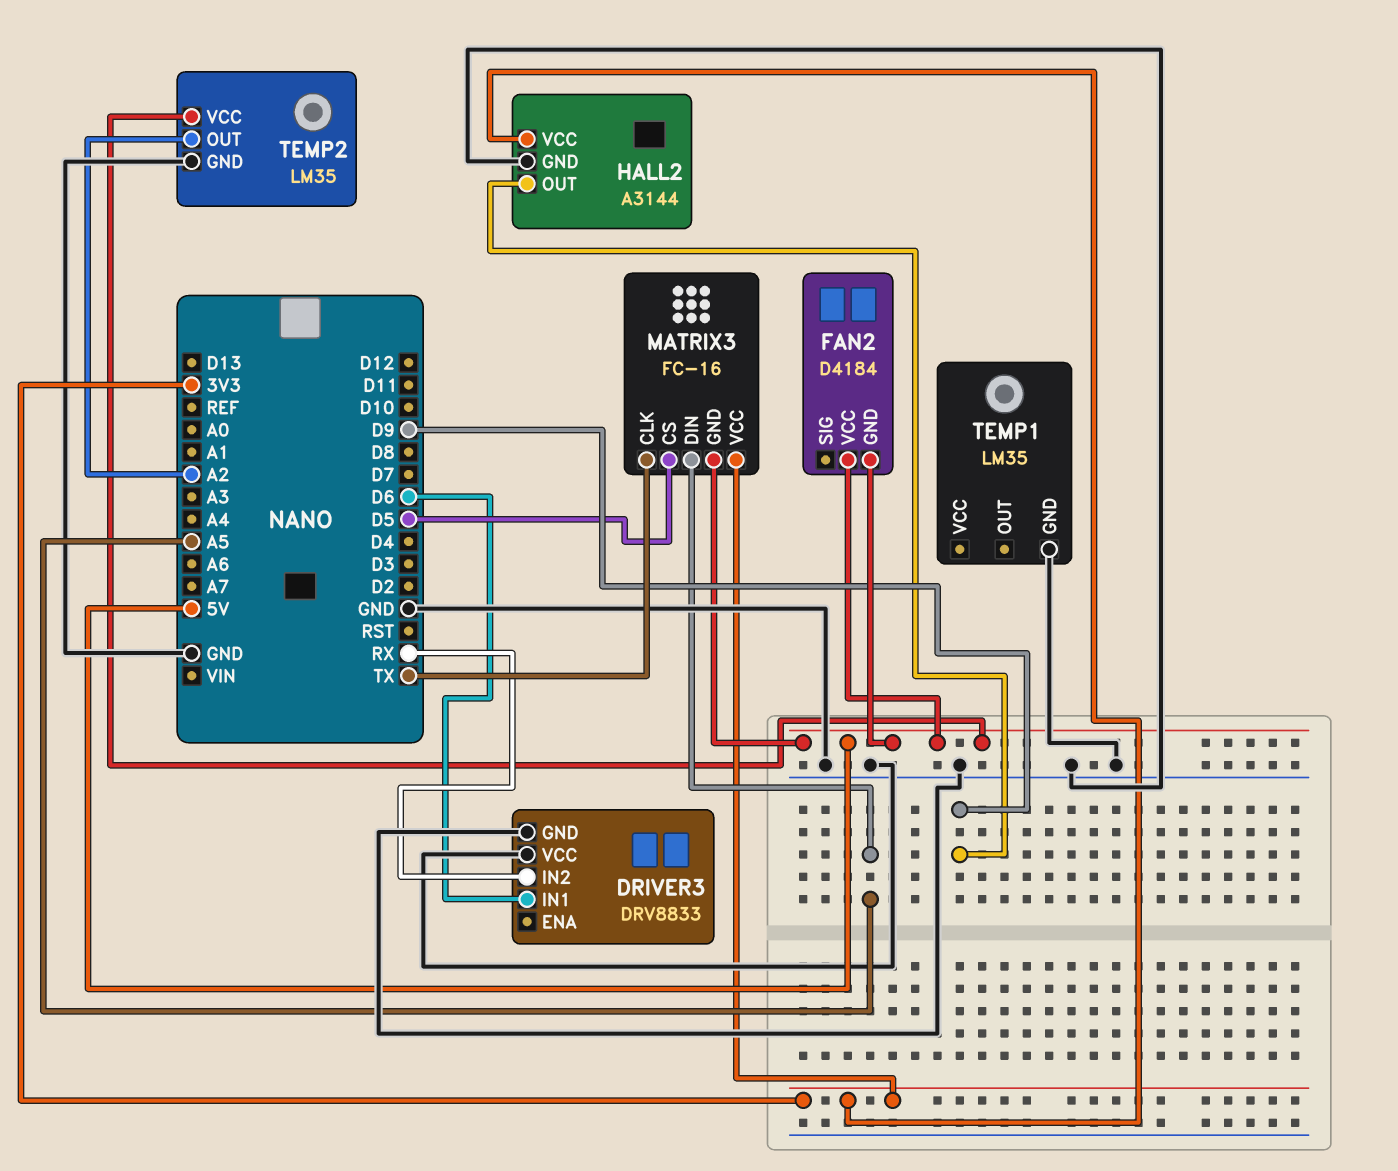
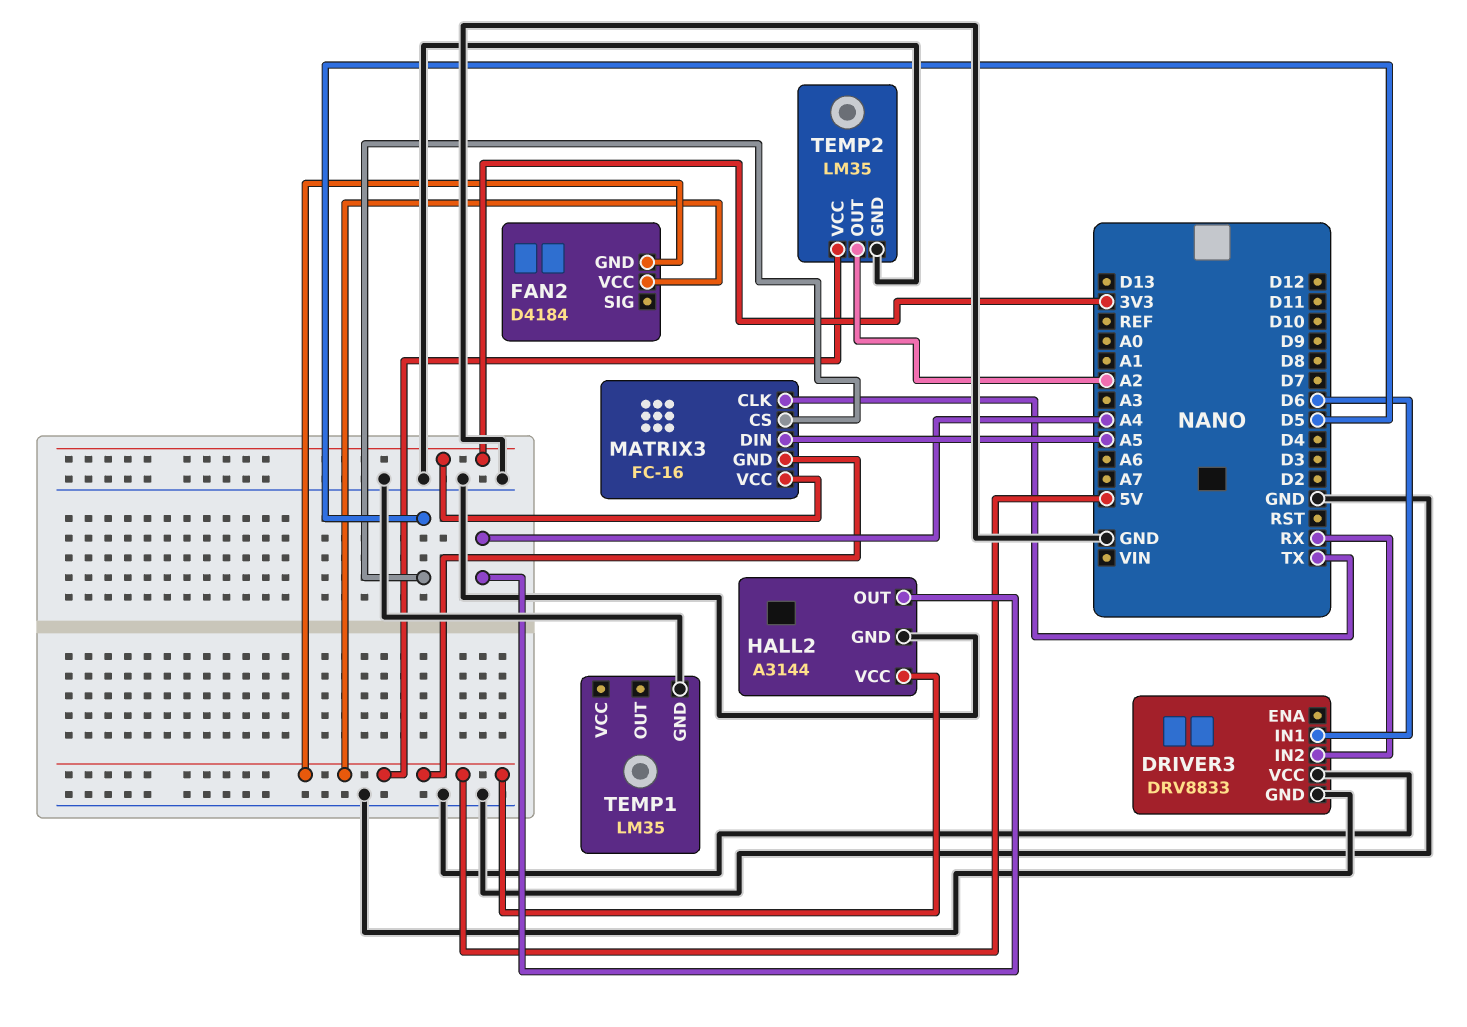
HALL2 pin OUT: D9 -> A4
HALL2 pin VCC: 3V3 -> 5V

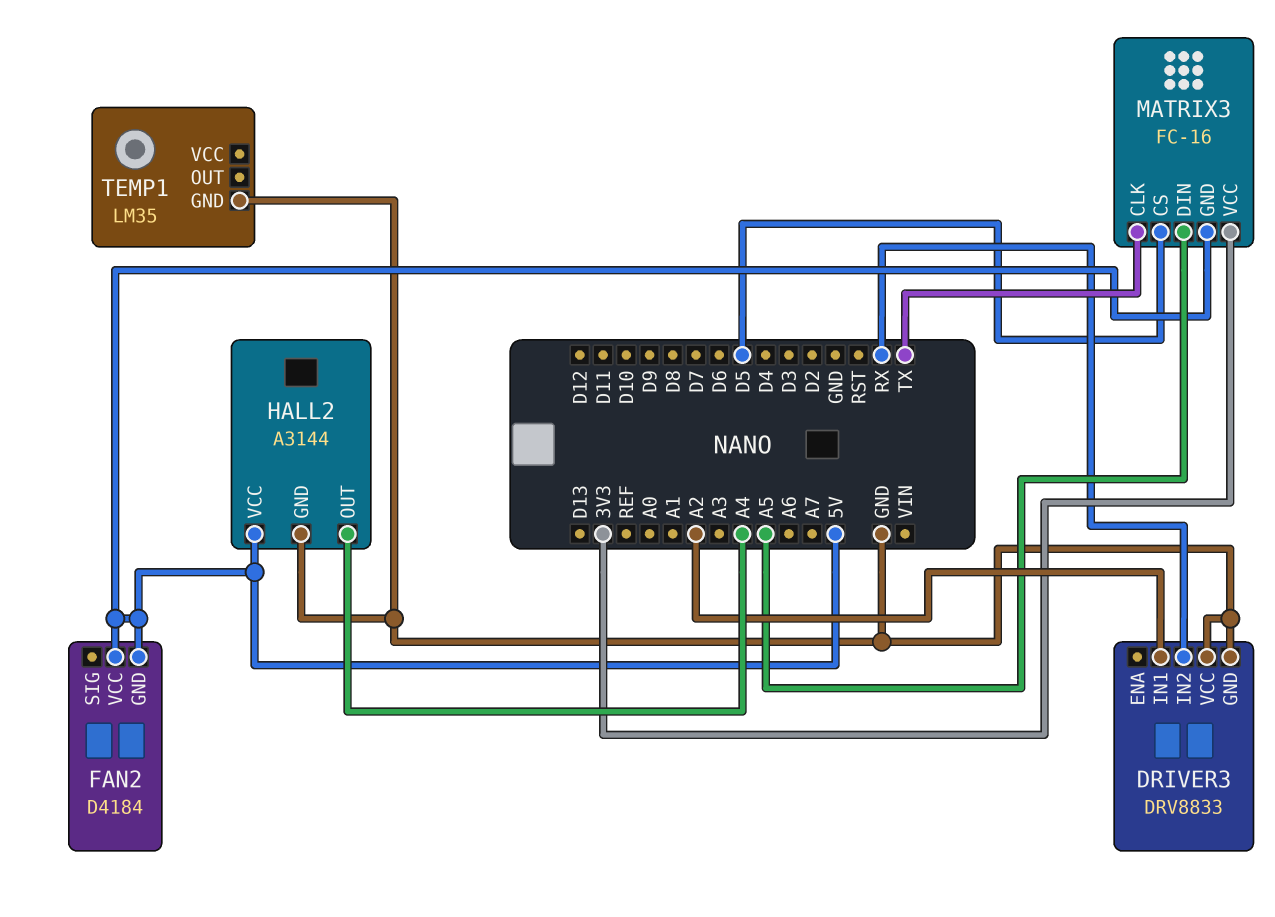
DRIVER3 pin IN1: D6 -> A2
TEMP2: LM35 -> none
TEMP2 pin GND: GND -> none
TEMP2 pin OUT: A2 -> none
TEMP2 pin VCC: 5V -> none

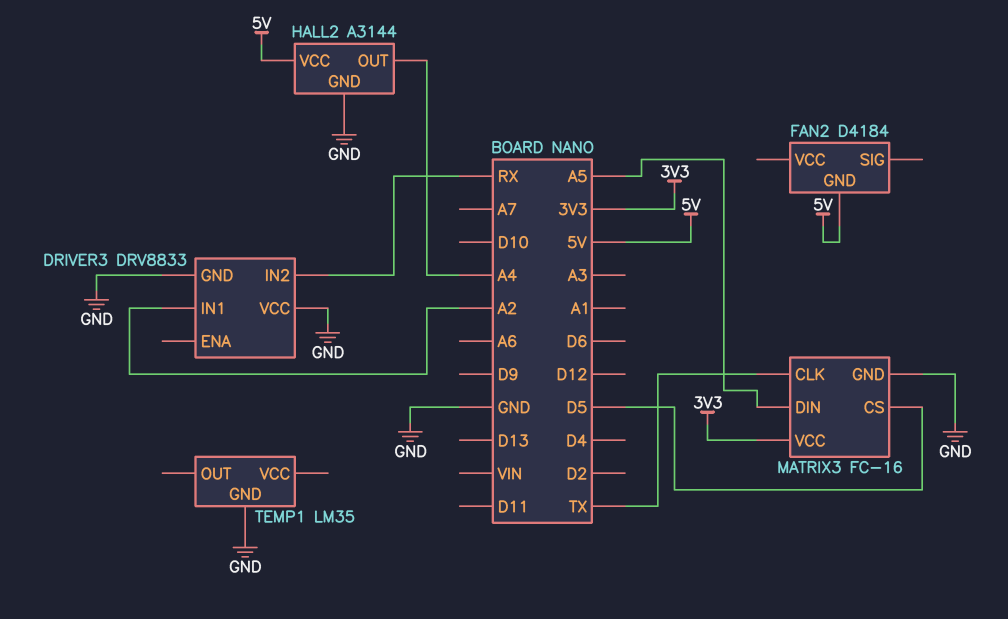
FAN2 pin VCC: 5V -> none
MATRIX3 pin GND: 5V -> GND

